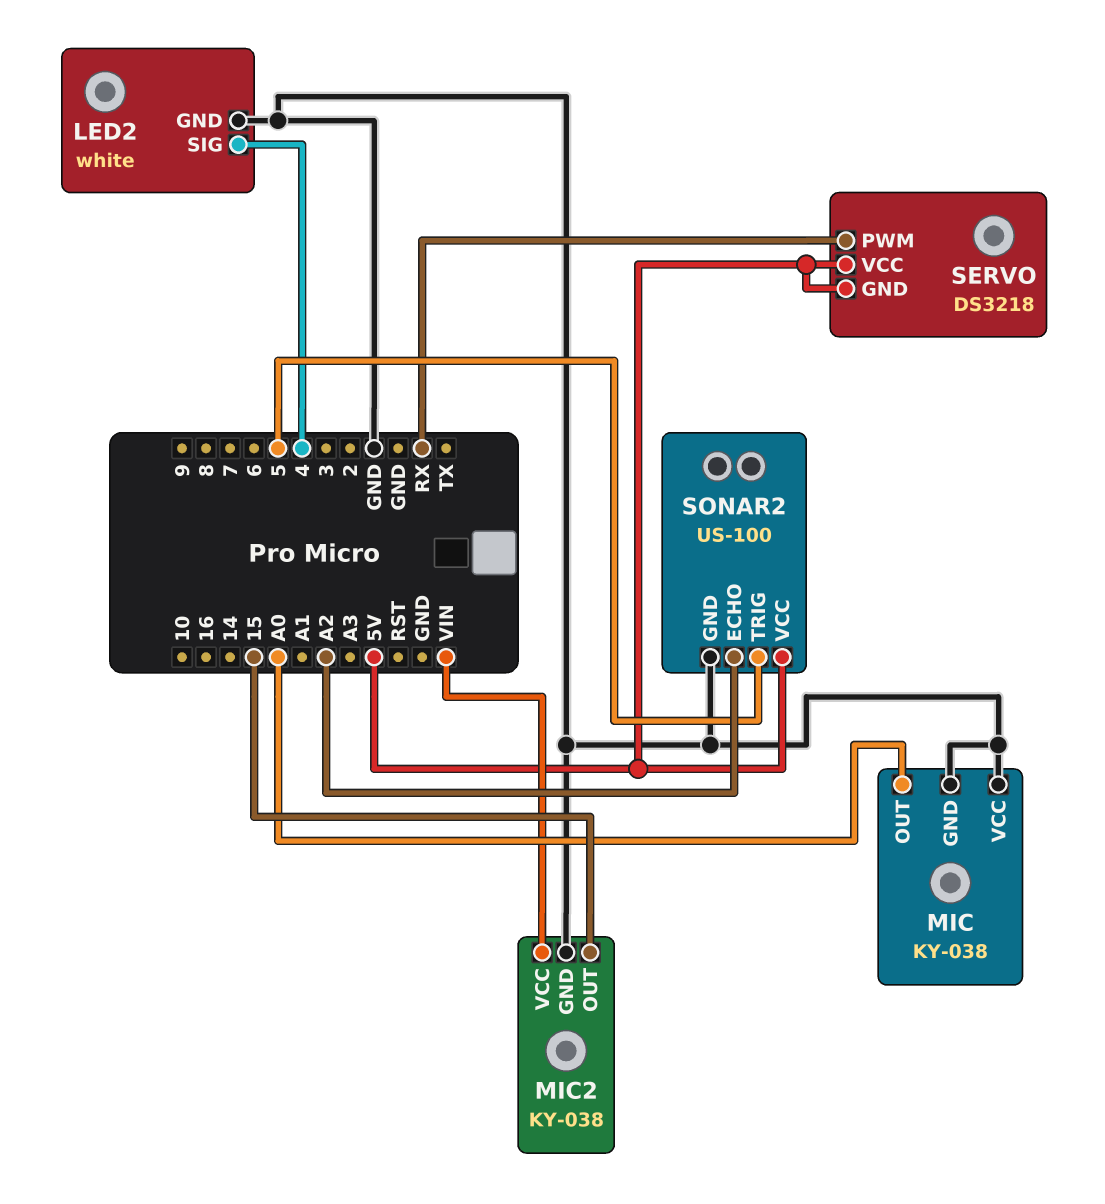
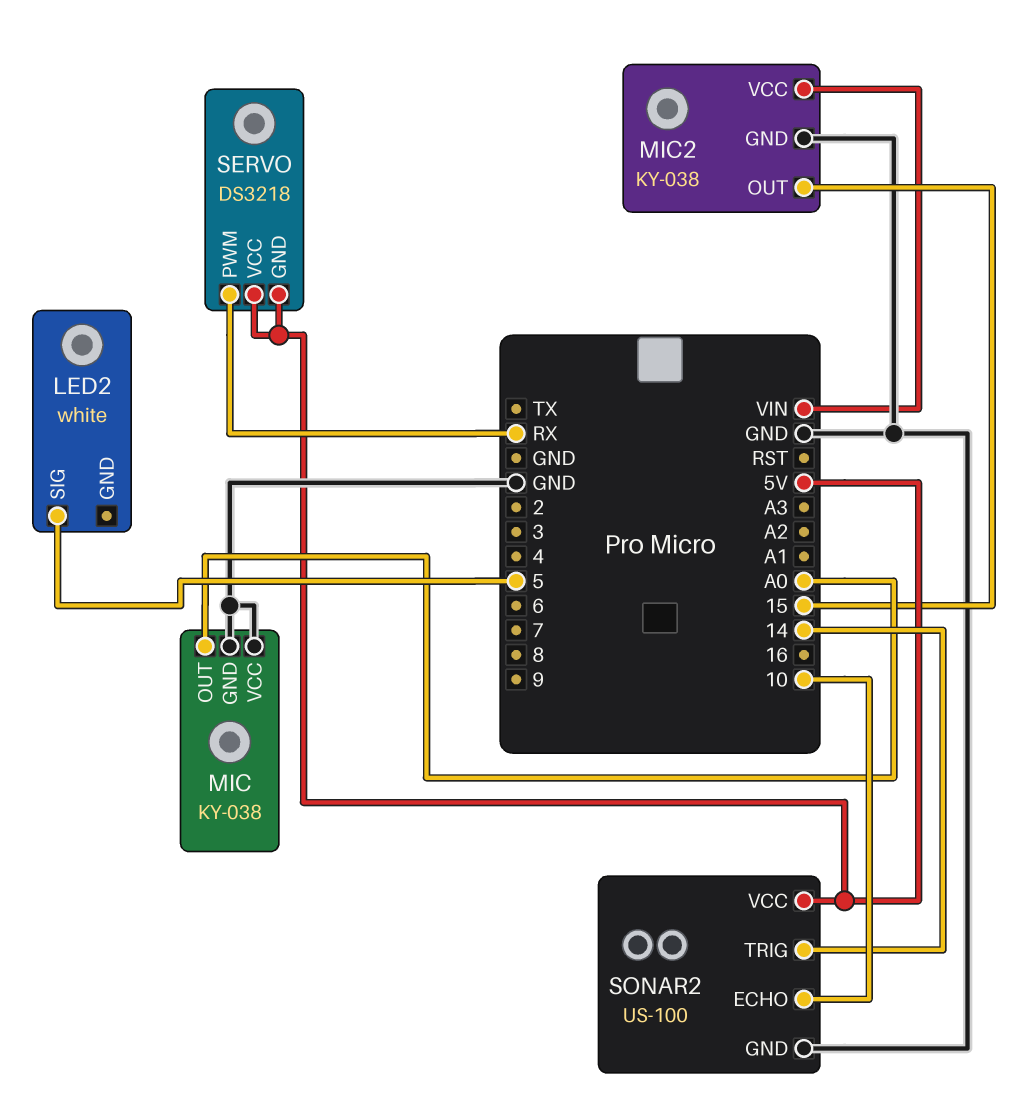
LED2 pin GND: GND -> none
LED2 pin SIG: 4 -> 5
SONAR2 pin ECHO: A2 -> 10
SONAR2 pin TRIG: 5 -> 14

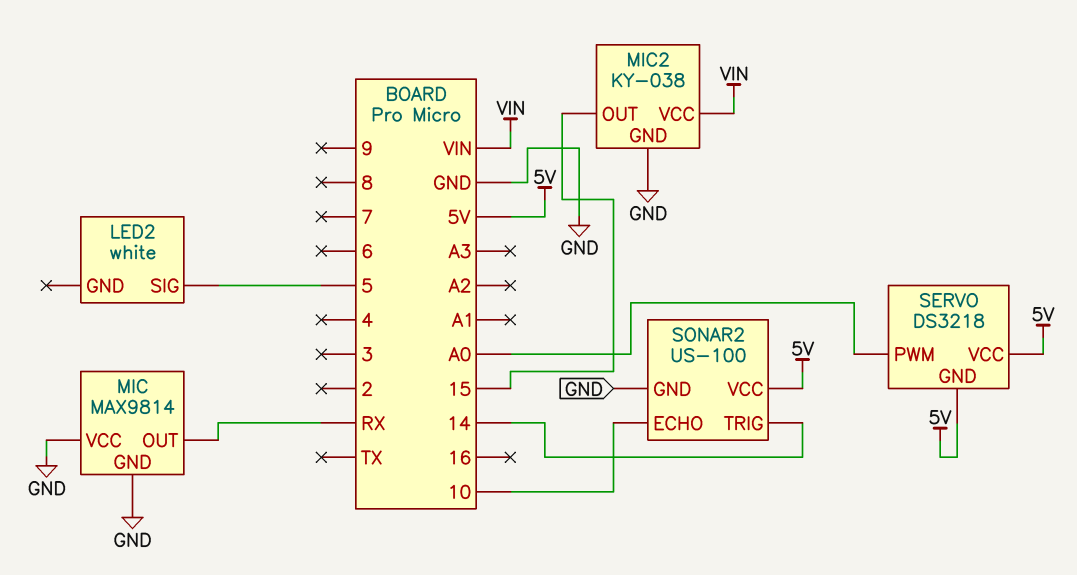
MIC: KY-038 -> MAX9814
MIC pin OUT: A0 -> RX
SERVO pin PWM: RX -> A0

